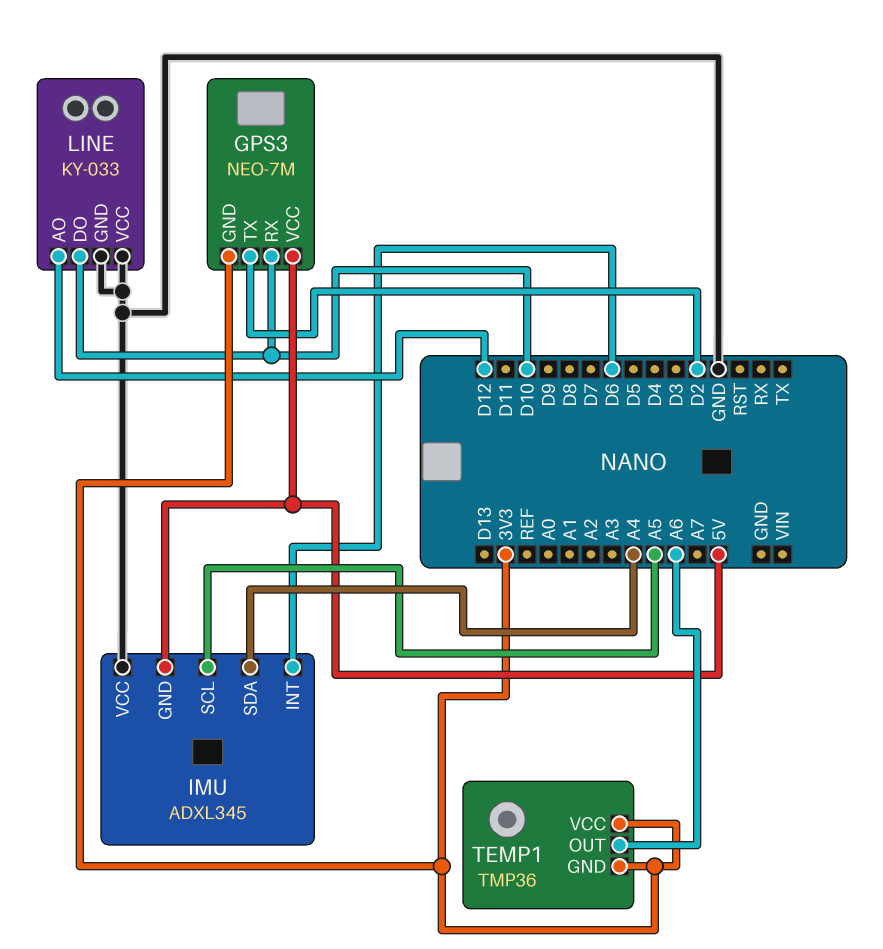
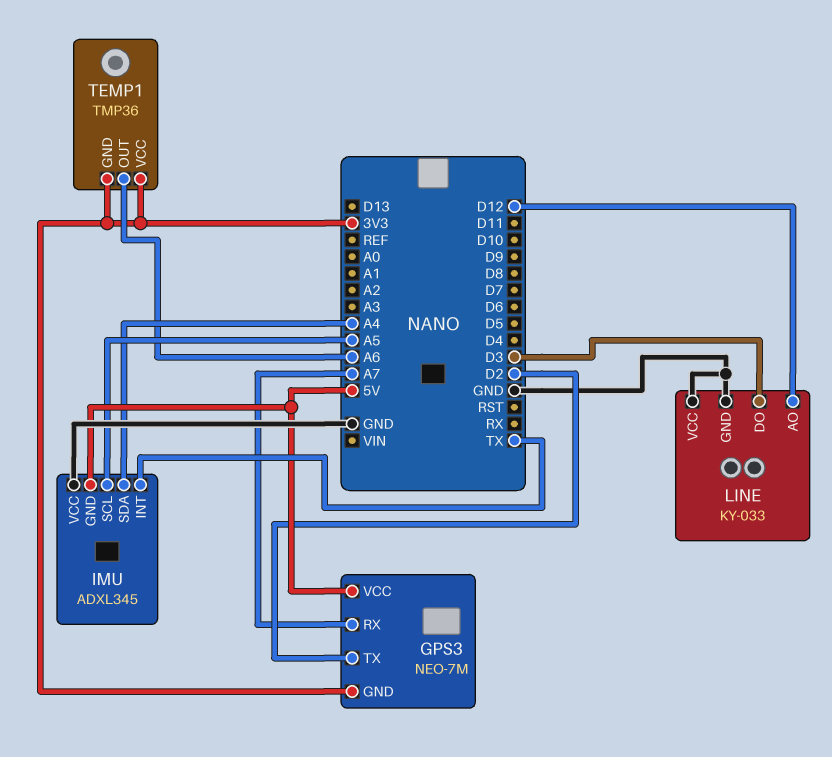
GPS3 pin RX: D10 -> A7
IMU pin INT: D6 -> TX
LINE pin DO: D10 -> D3

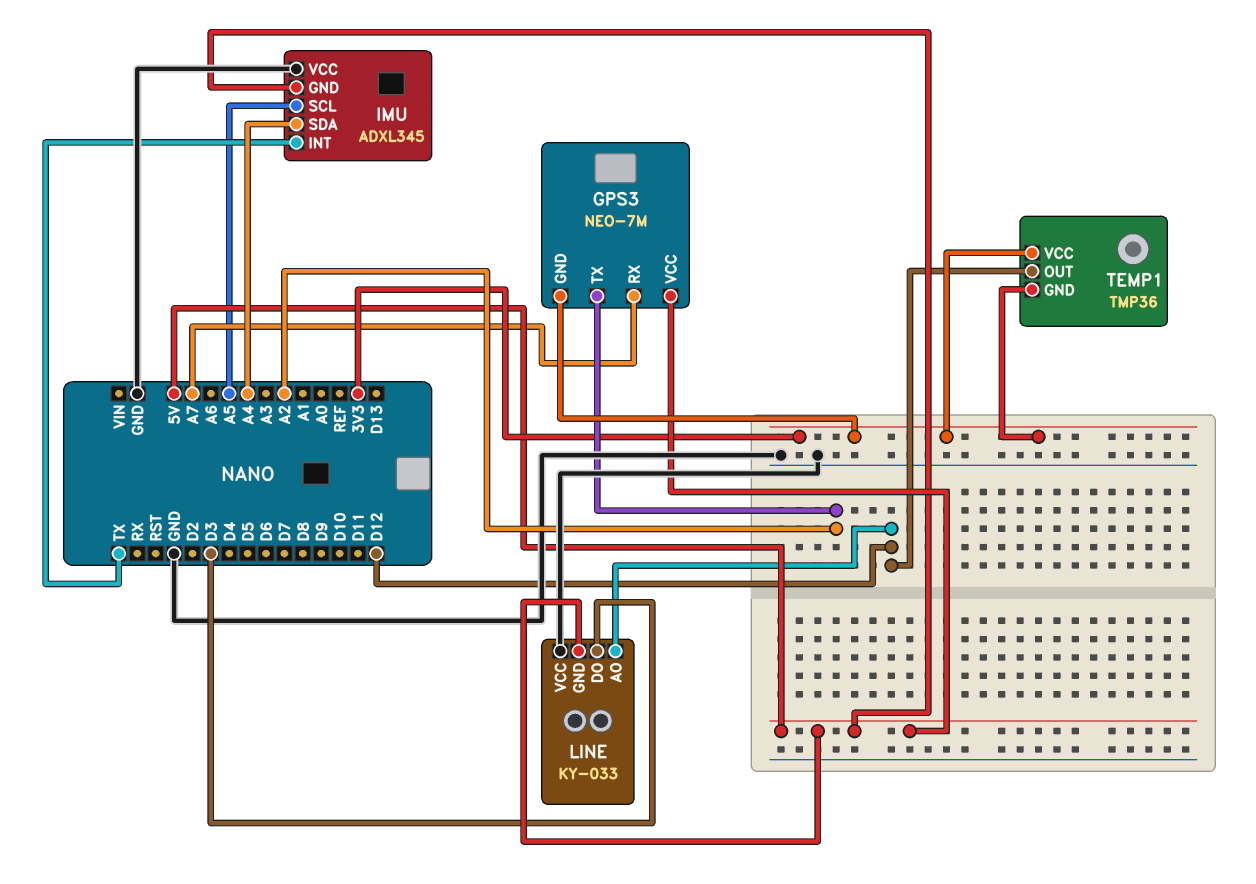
GPS3 pin TX: D2 -> A2
LINE pin GND: GND -> 5V
TEMP1 pin OUT: A6 -> D12

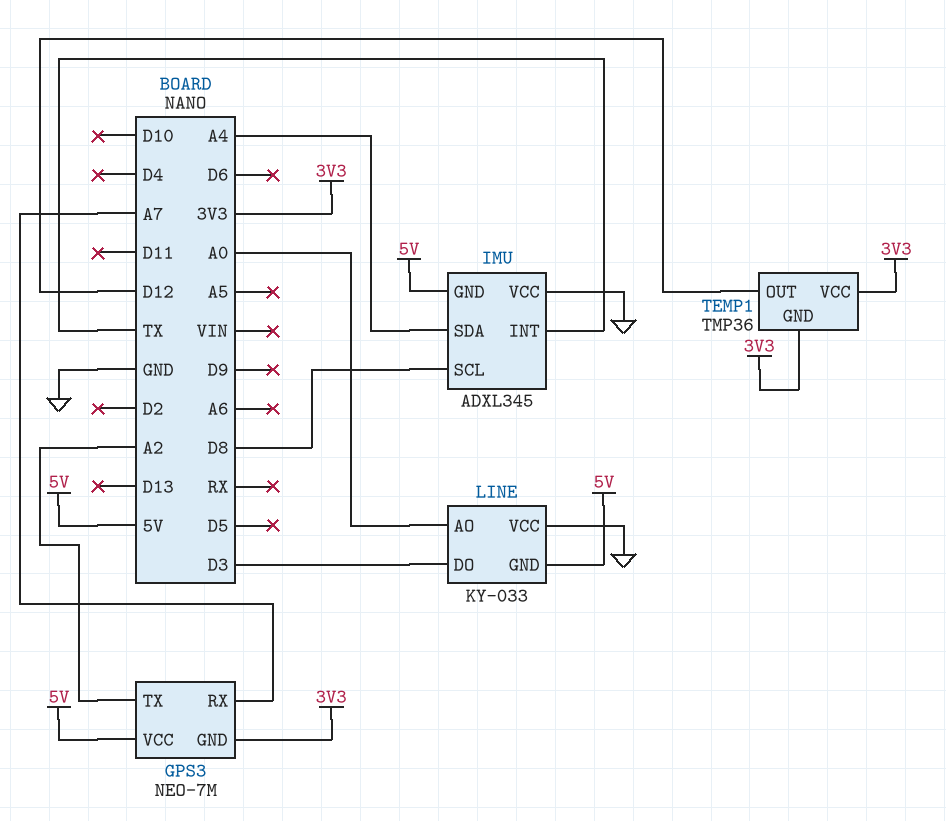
IMU pin SCL: A5 -> D8
LINE pin AO: D12 -> A0

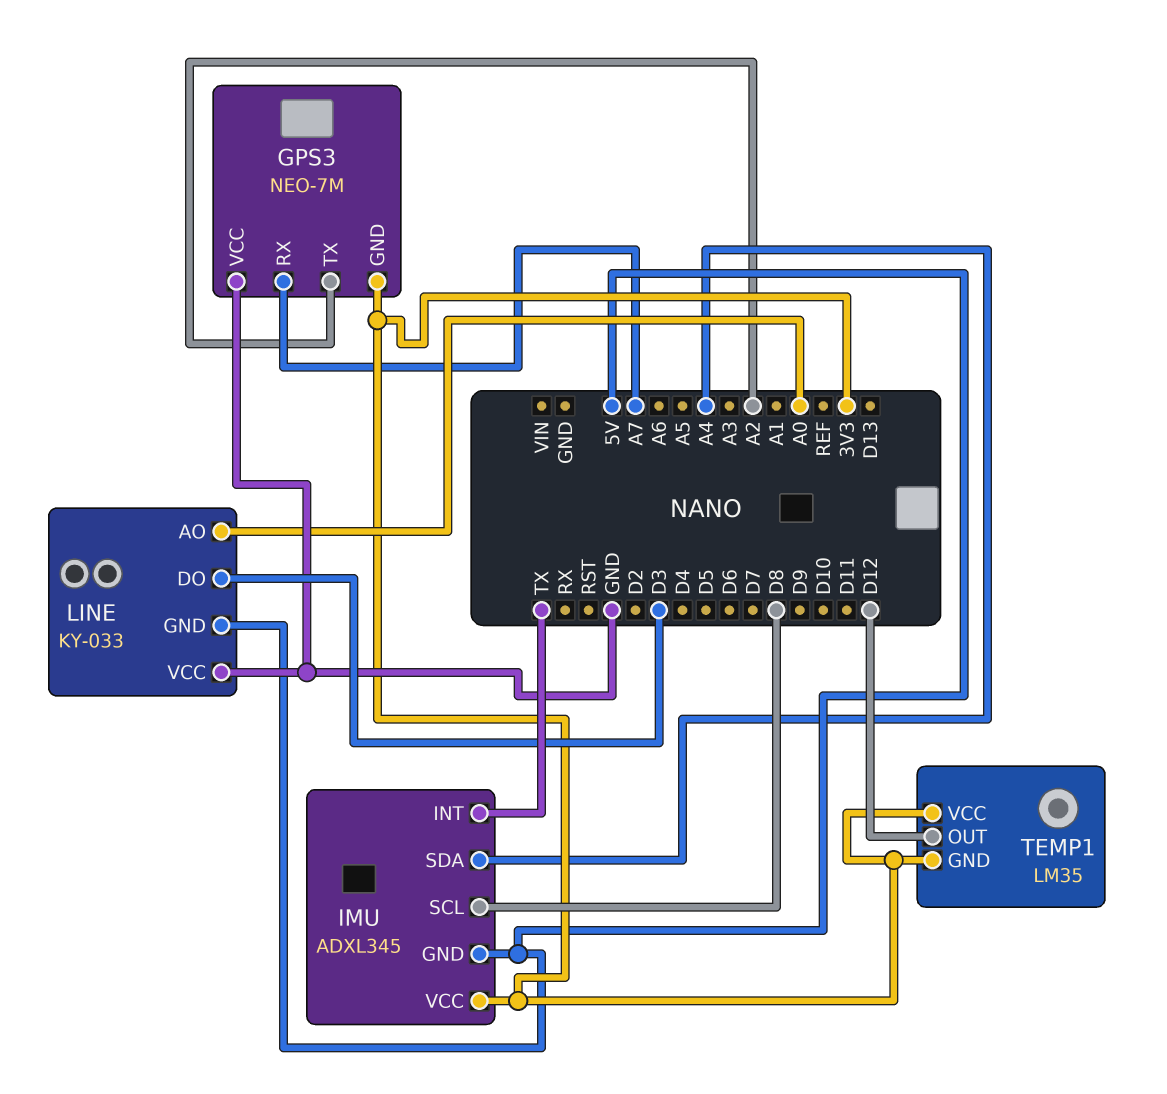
GPS3 pin VCC: 5V -> GND
IMU pin VCC: GND -> 3V3
TEMP1: TMP36 -> LM35

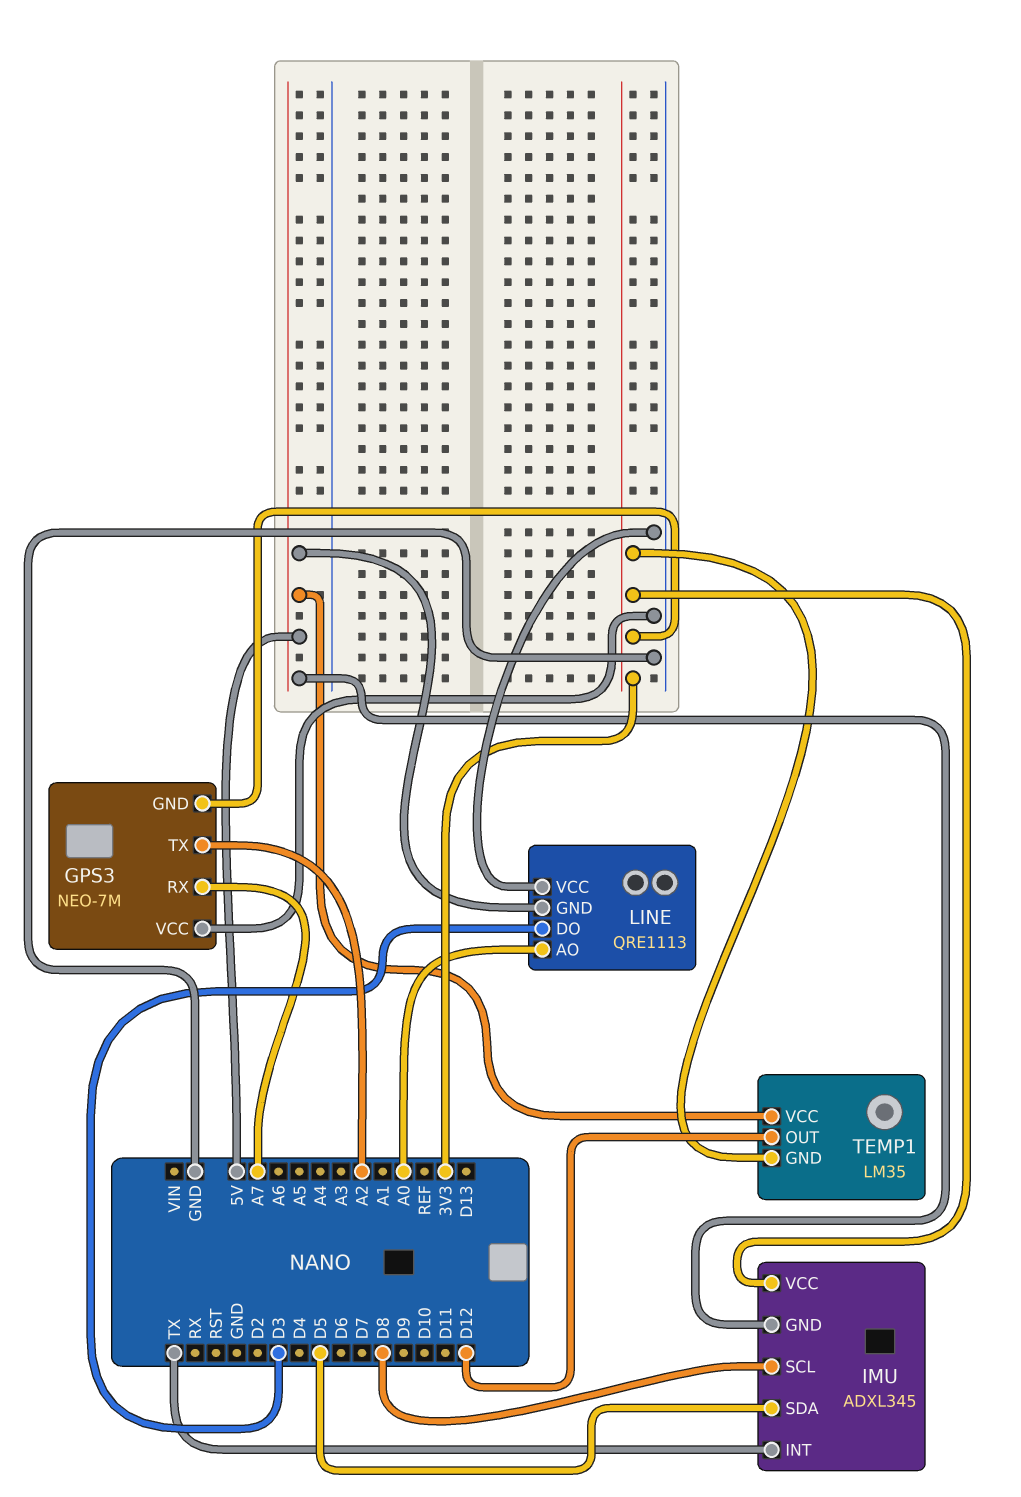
IMU pin SDA: A4 -> D5
LINE: KY-033 -> QRE1113
TEMP1 pin VCC: 3V3 -> 5V

